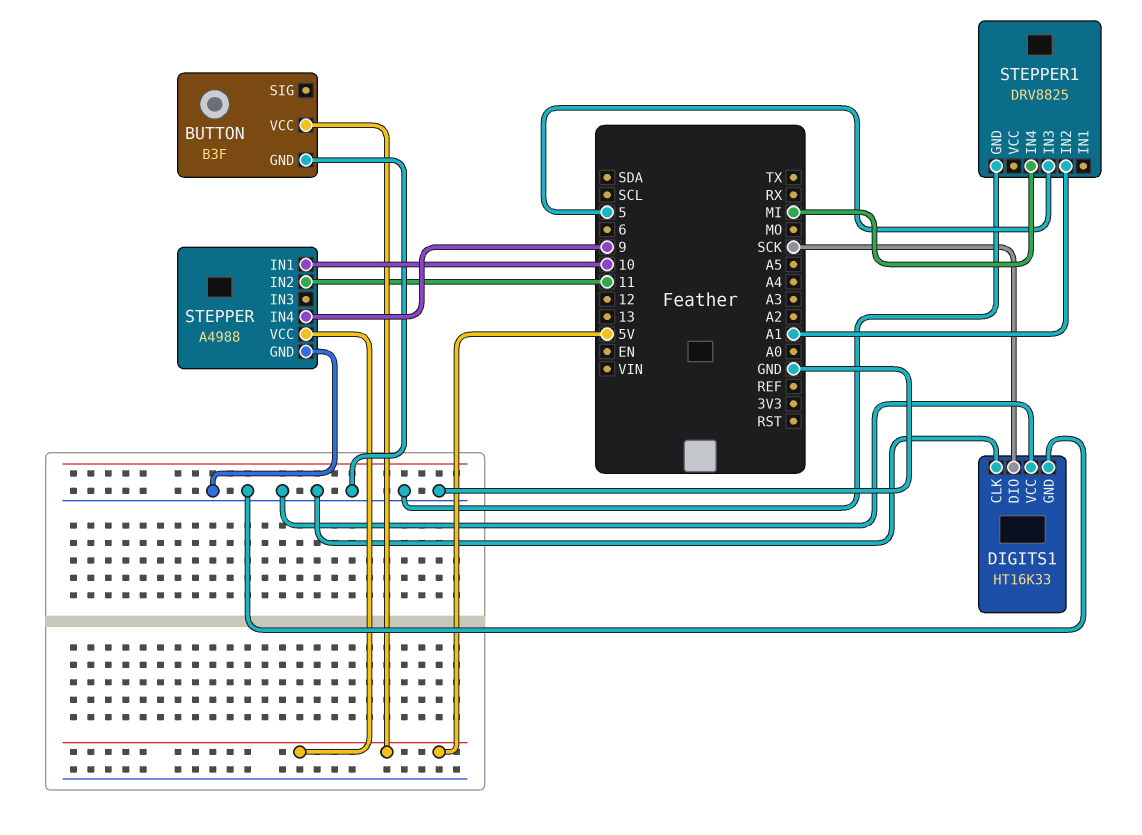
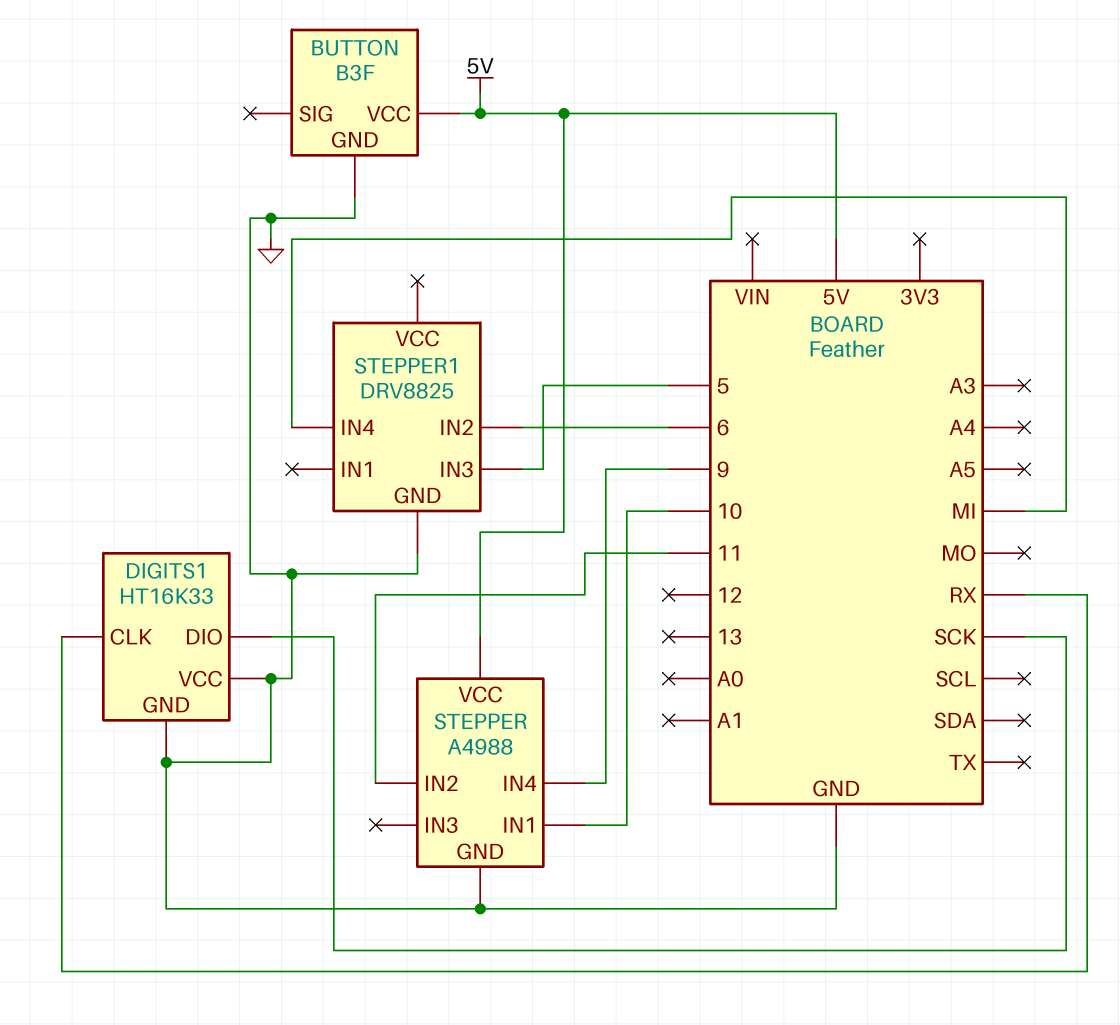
DIGITS1 pin CLK: GND -> RX
STEPPER1 pin IN2: A1 -> 6

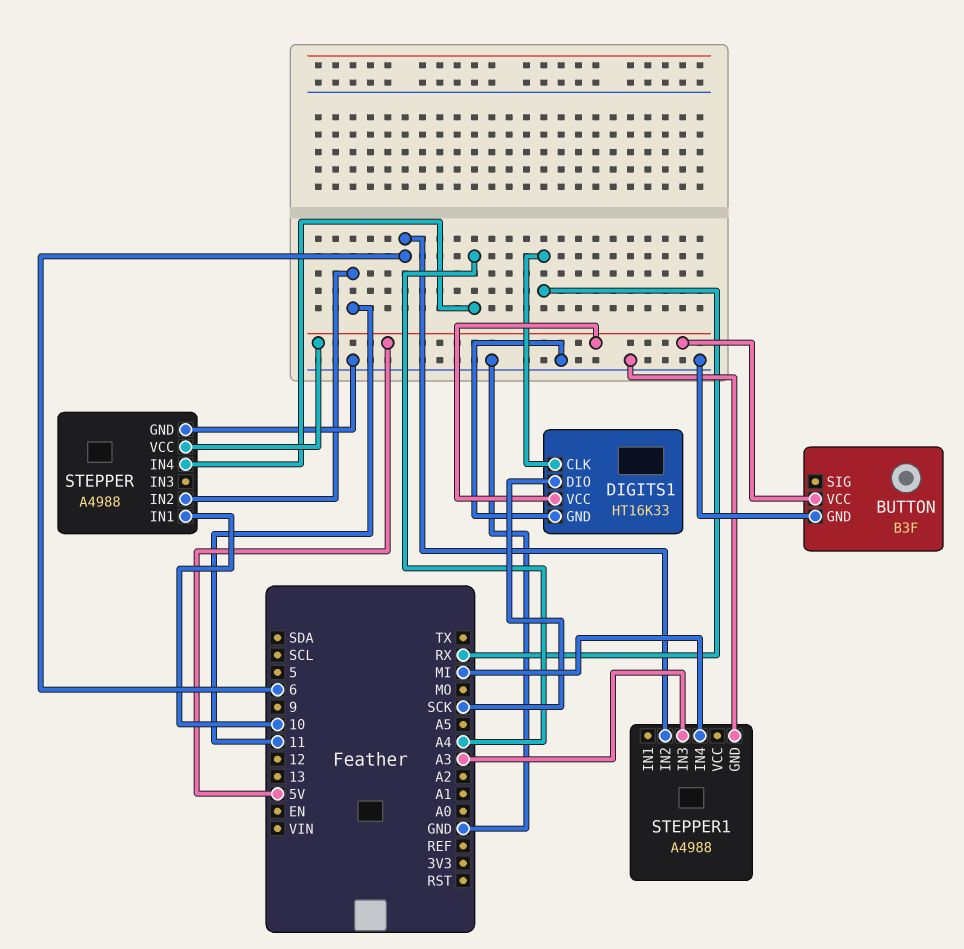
DIGITS1 pin VCC: GND -> 5V
STEPPER pin IN4: 9 -> A4
STEPPER1: DRV8825 -> A4988
STEPPER1 pin IN3: 5 -> A3

